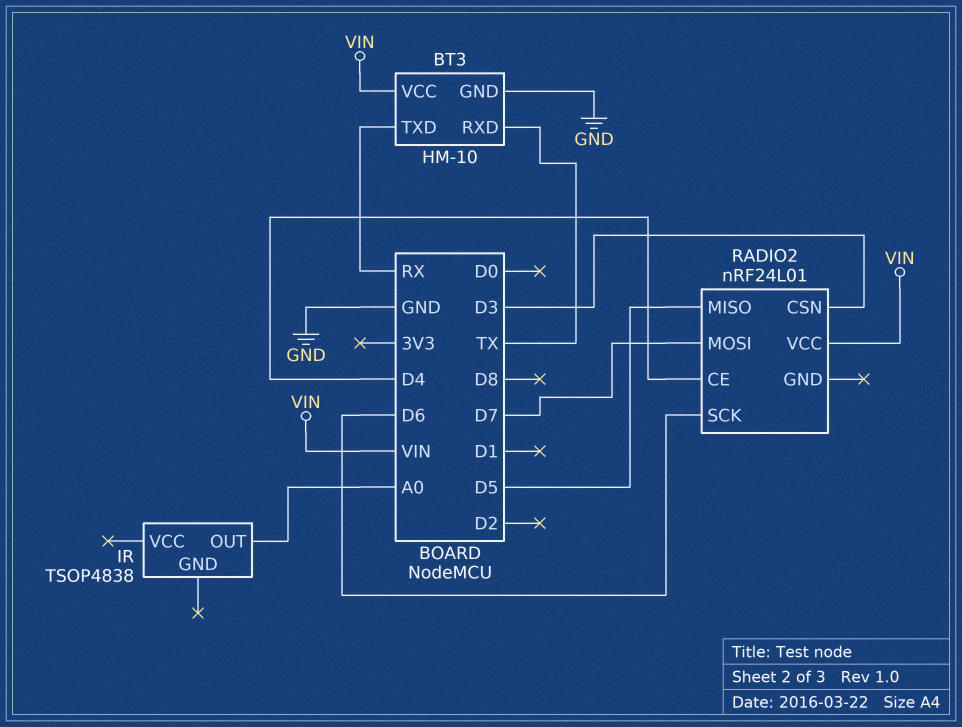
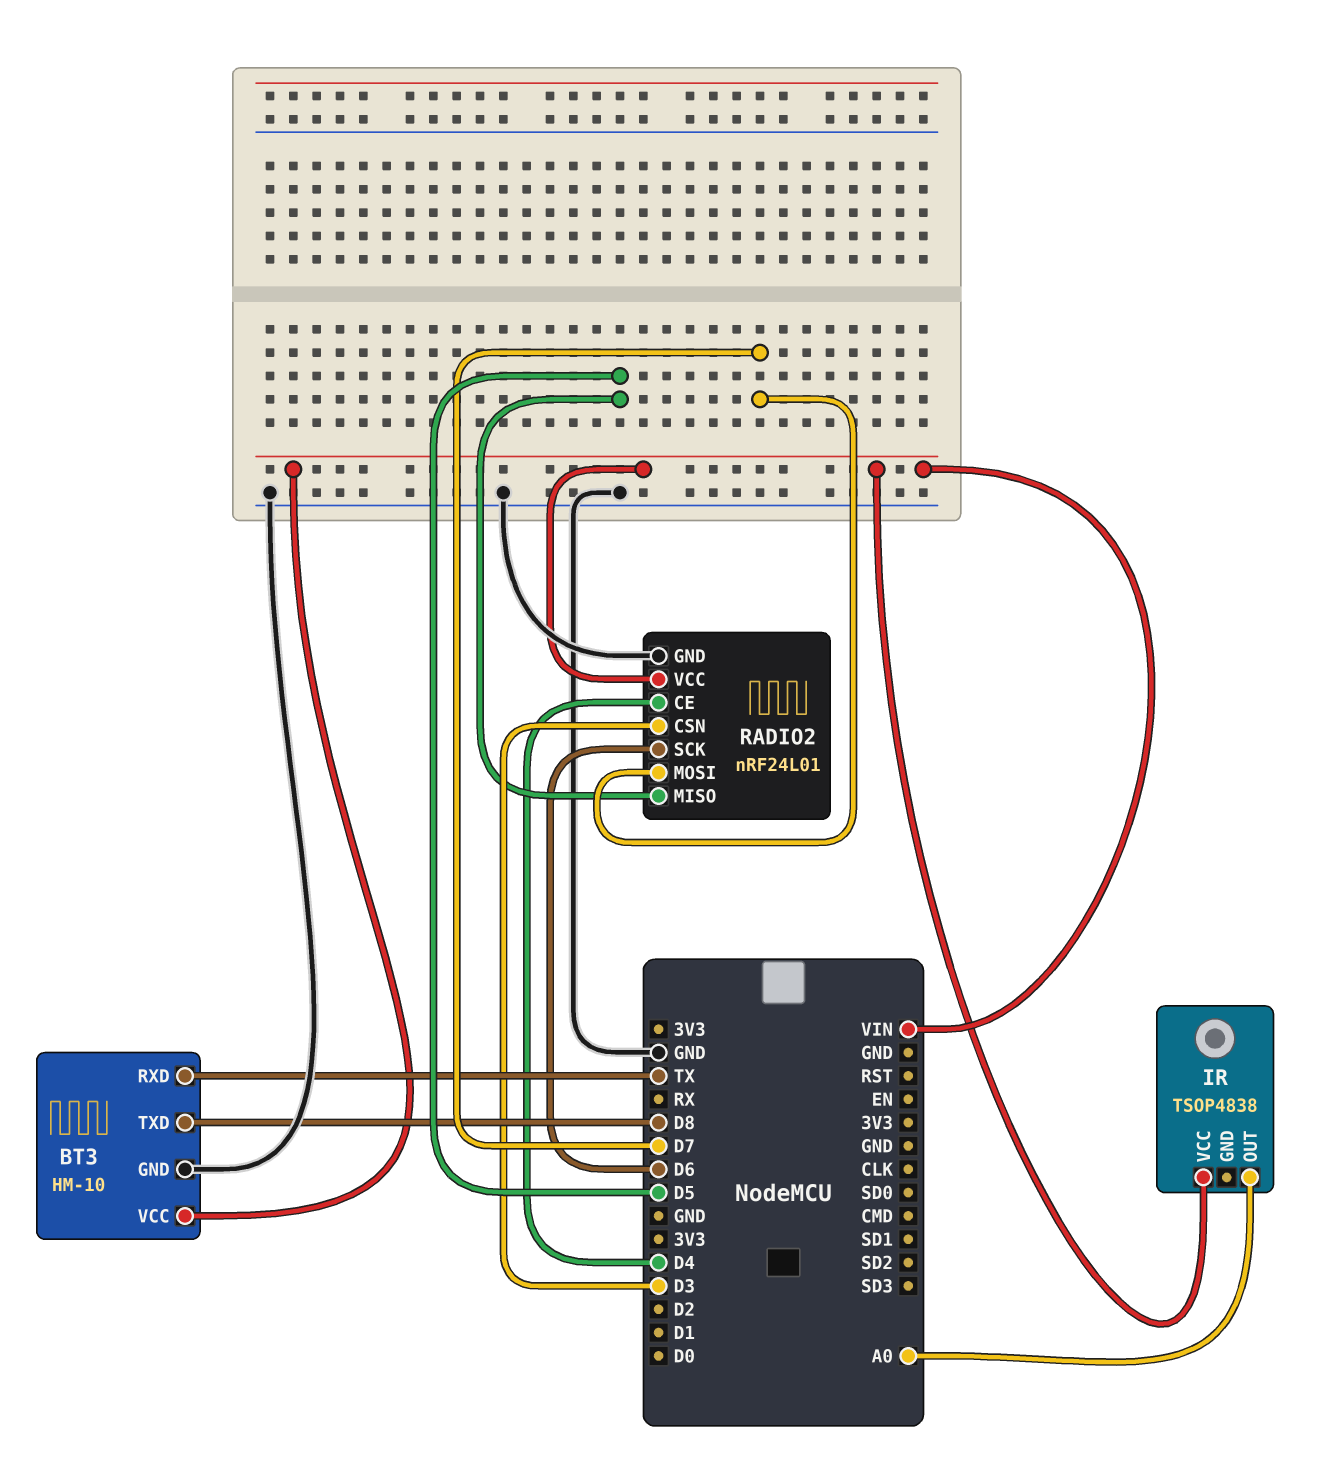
BT3 pin TXD: RX -> D8
IR pin VCC: none -> VIN
RADIO2 pin GND: none -> GND

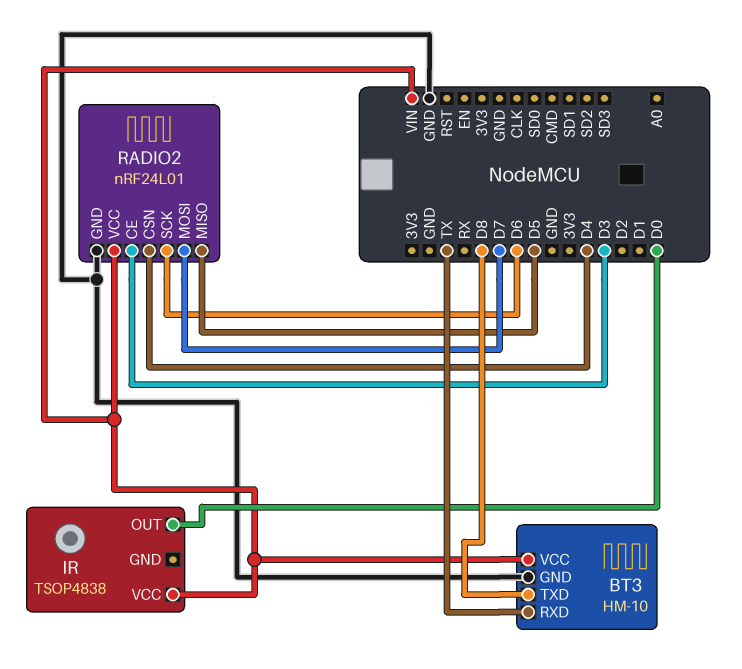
IR pin OUT: A0 -> D0
RADIO2 pin CE: D4 -> D3
RADIO2 pin CSN: D3 -> D4

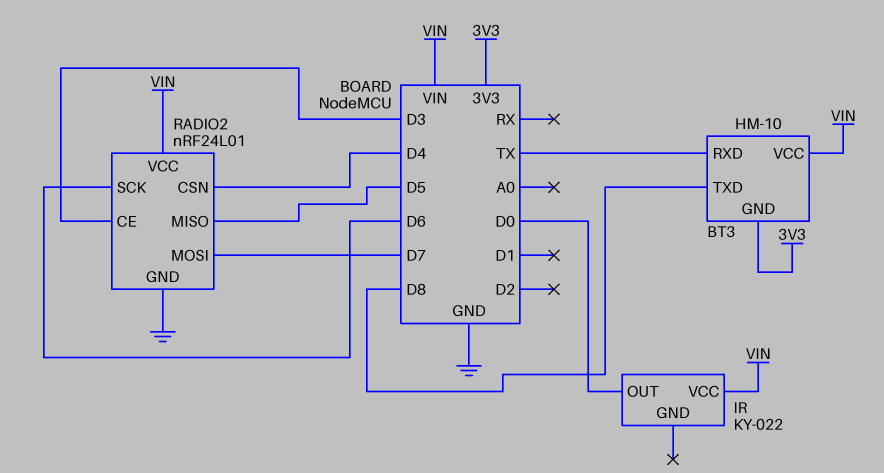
BT3 pin GND: GND -> 3V3
IR: TSOP4838 -> KY-022

